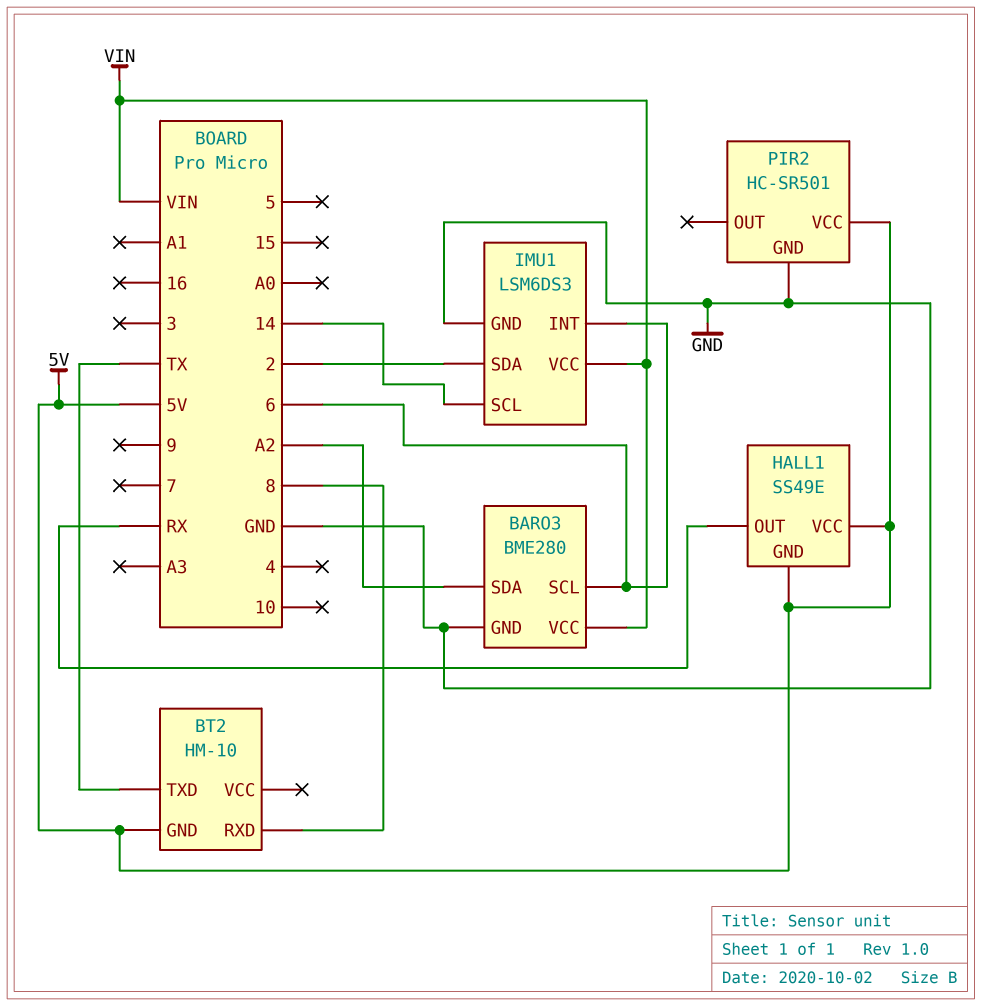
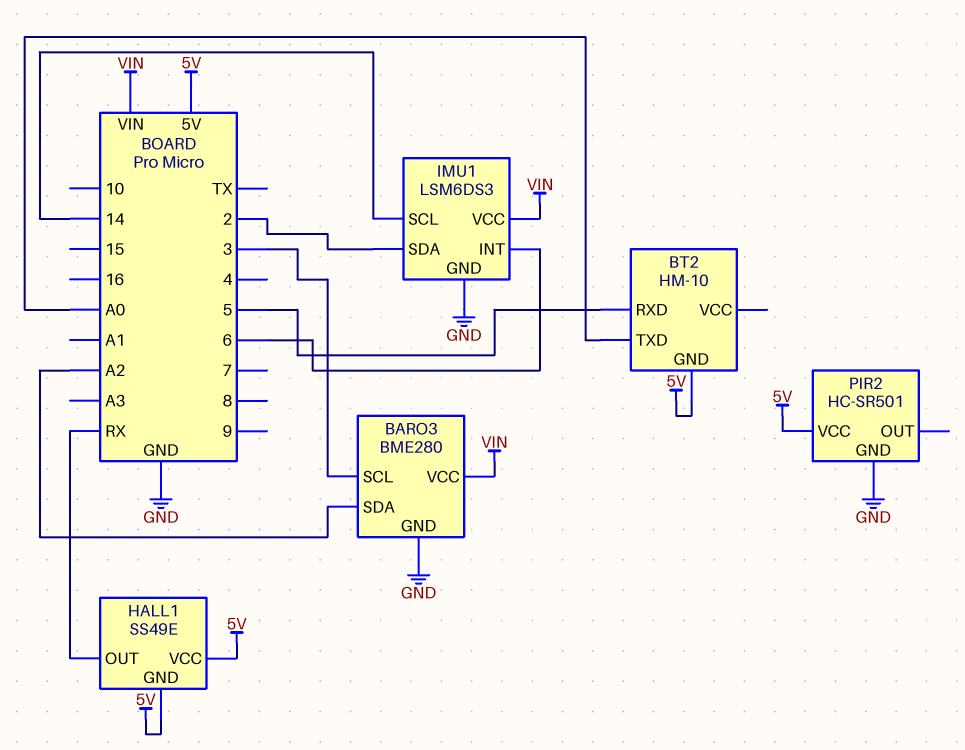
BARO3 pin SCL: 6 -> 3
BT2 pin RXD: 8 -> 5
BT2 pin TXD: TX -> A0

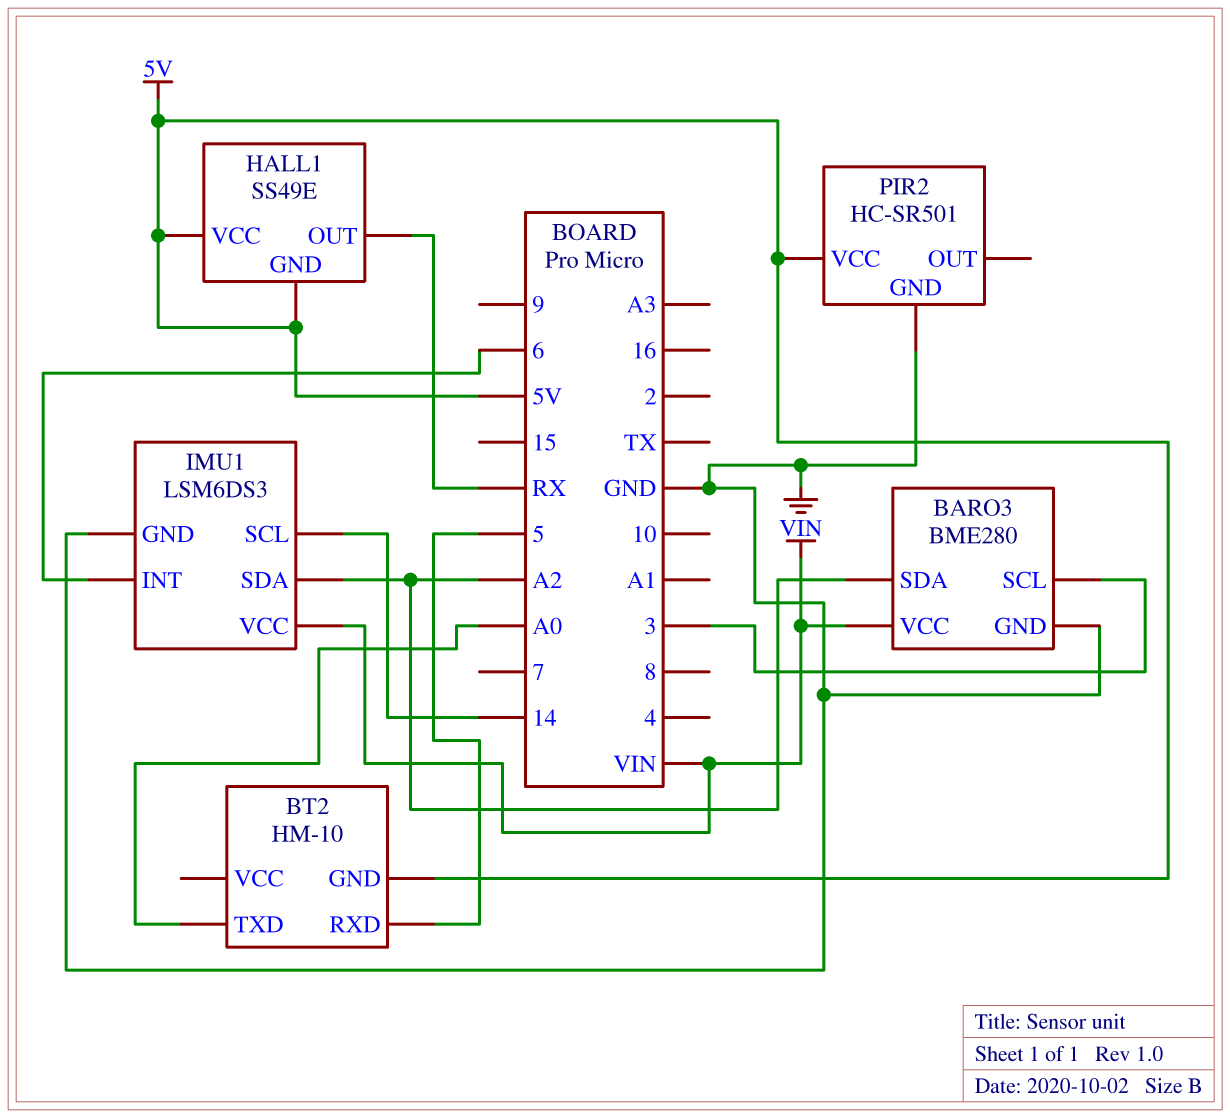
IMU1 pin SDA: 2 -> A2

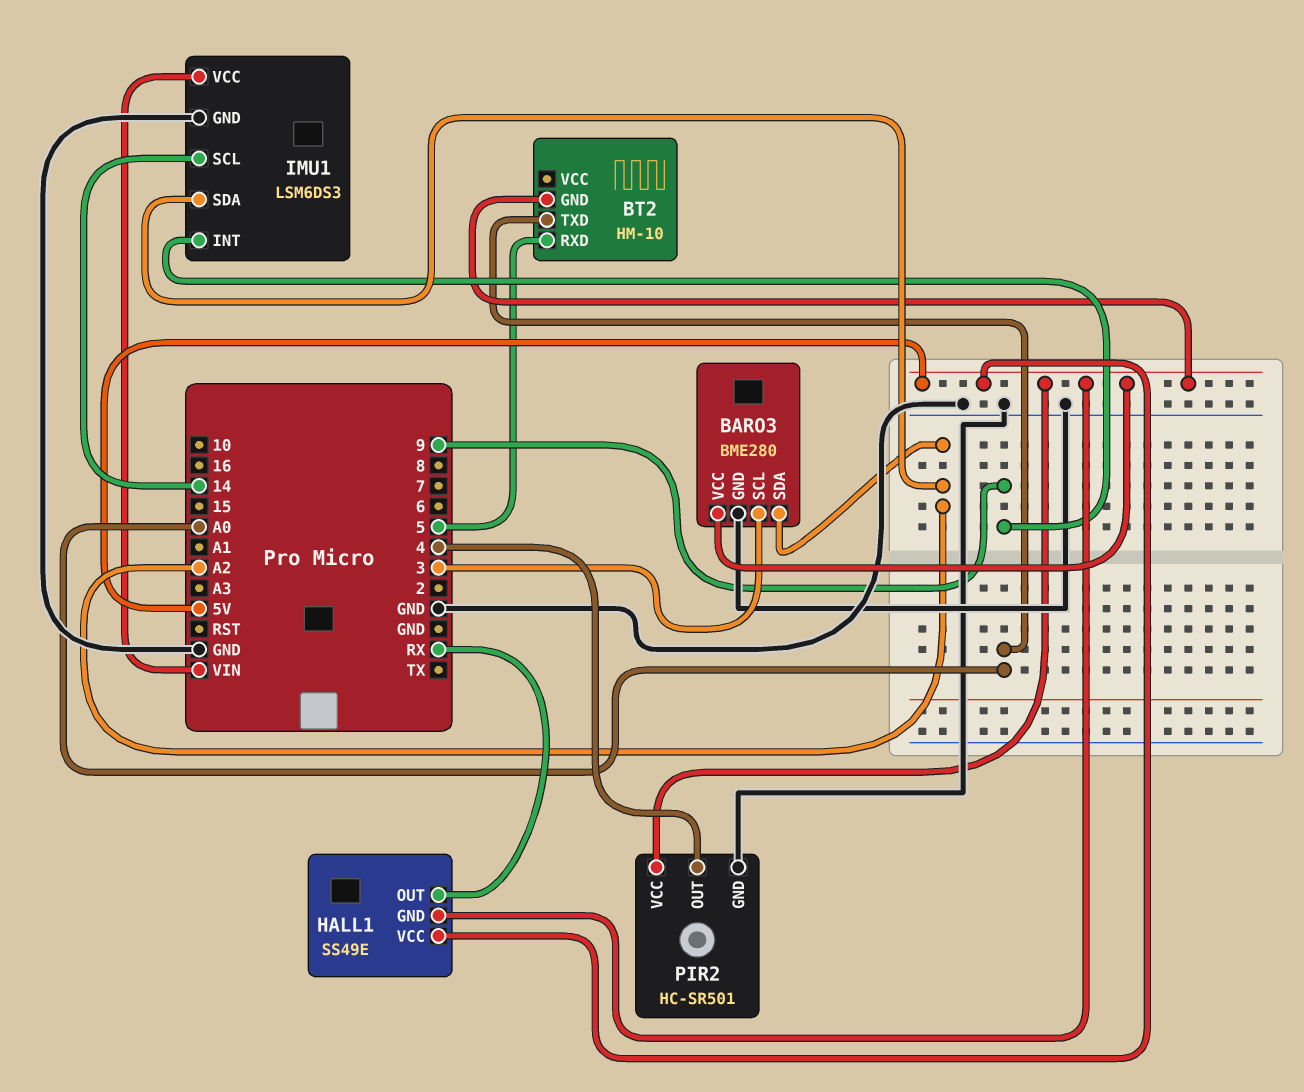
BARO3 pin VCC: VIN -> 5V
IMU1 pin INT: 6 -> 9
PIR2 pin OUT: none -> 4

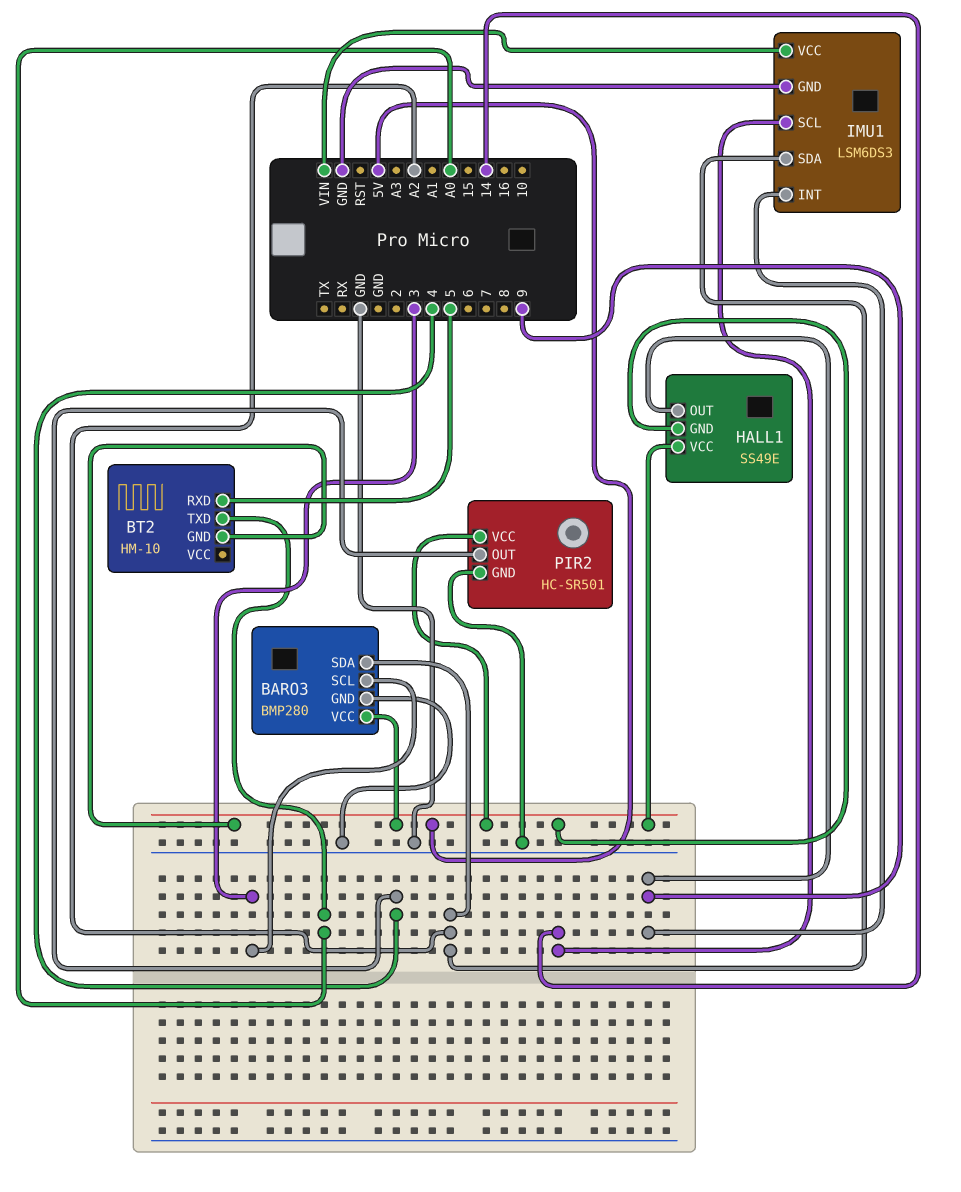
BARO3: BME280 -> BMP280
HALL1 pin OUT: RX -> 9

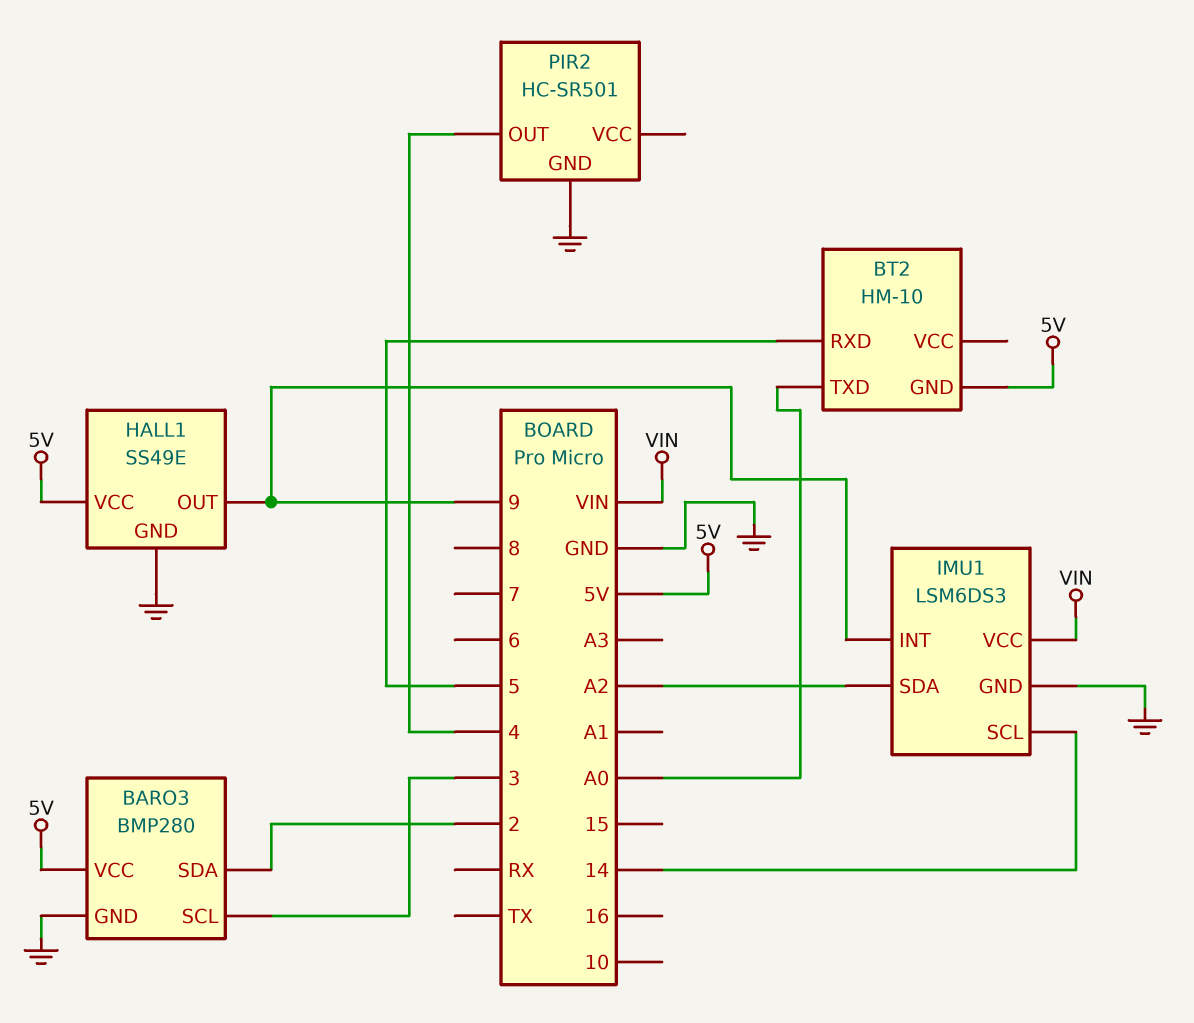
BARO3 pin SDA: A2 -> 2
HALL1 pin GND: 5V -> GND
PIR2 pin VCC: 5V -> none

